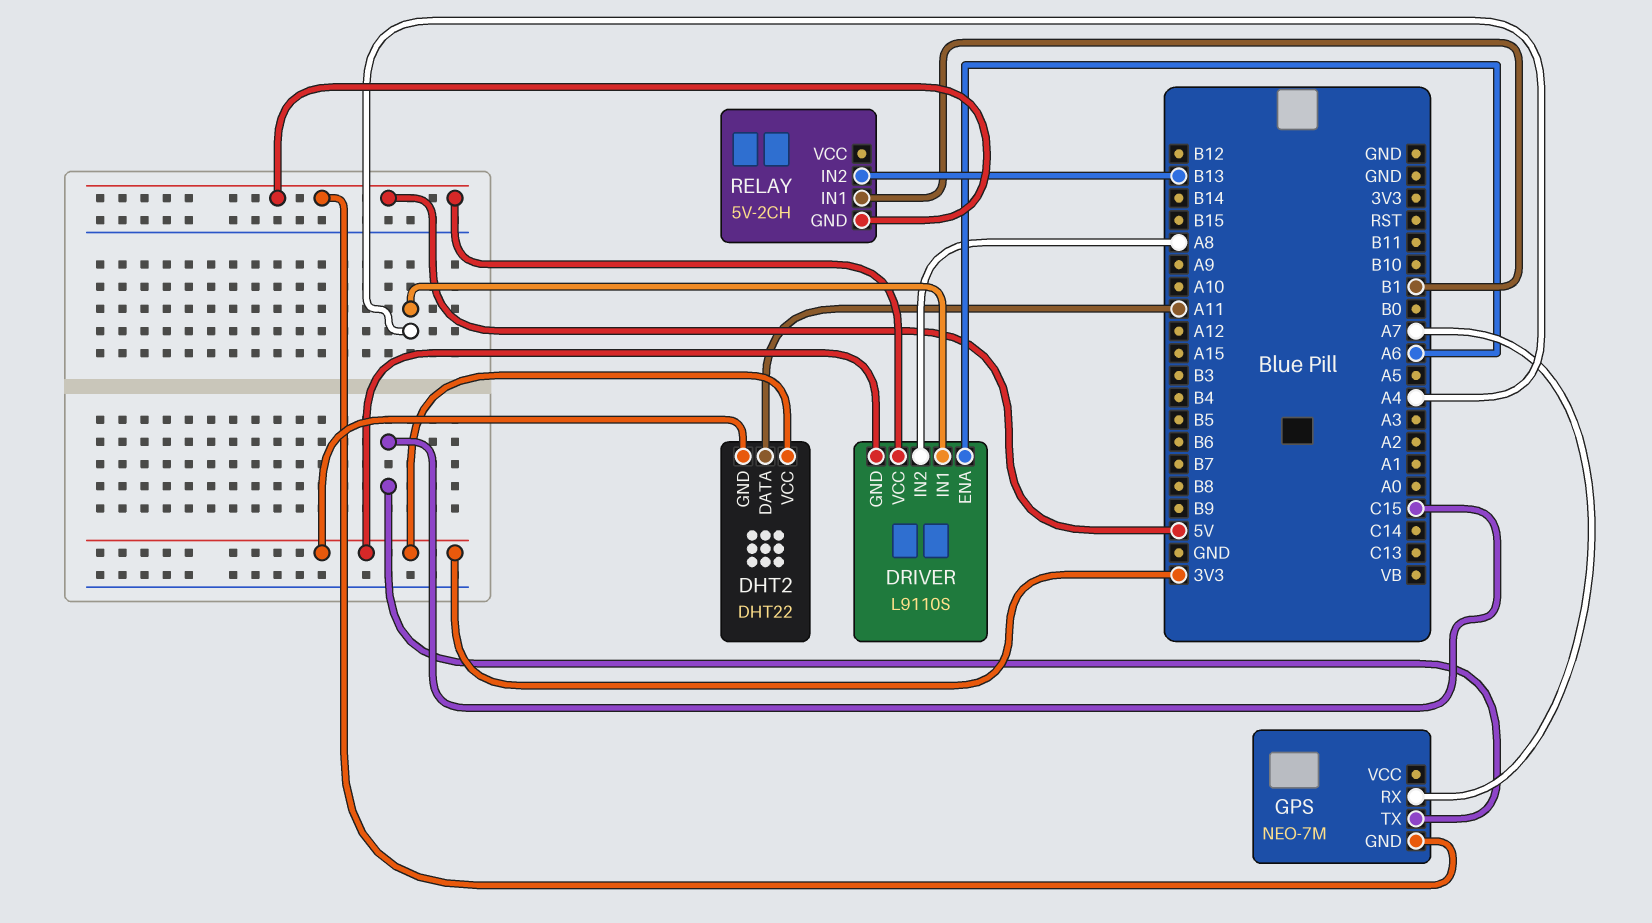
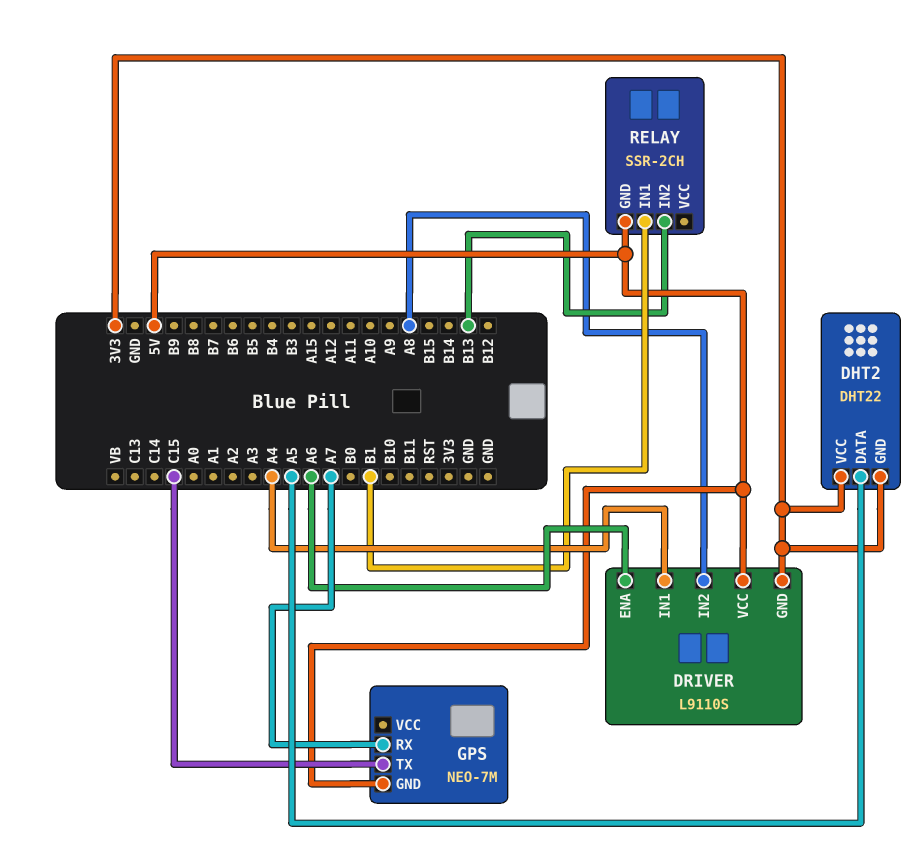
DHT2 pin DATA: A11 -> A5
RELAY: 5V-2CH -> SSR-2CH

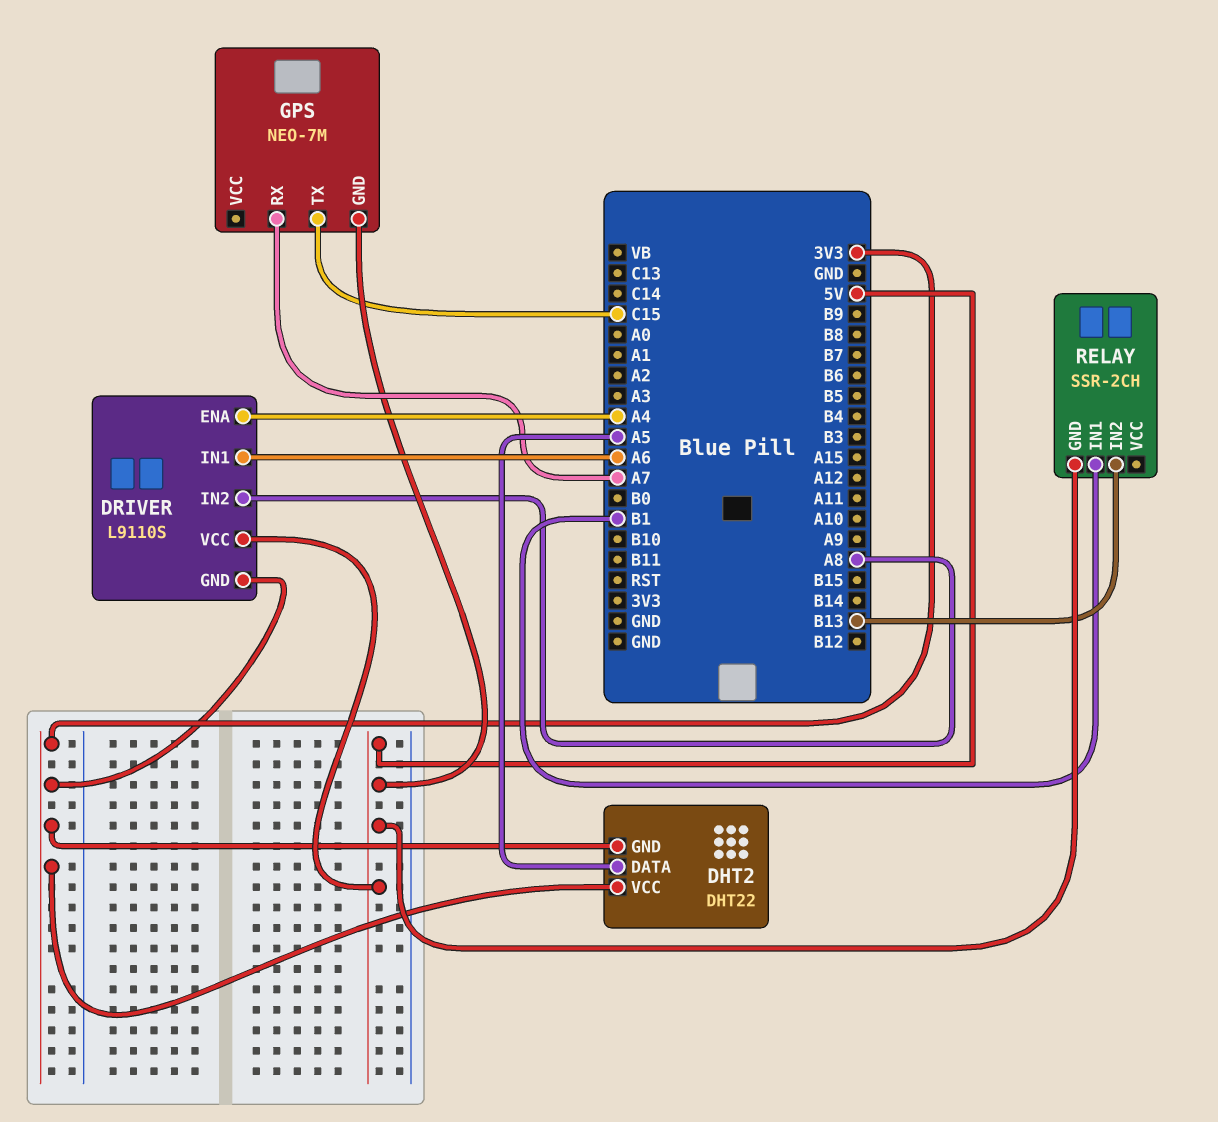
DRIVER pin ENA: A6 -> A4
DRIVER pin IN1: A4 -> A6

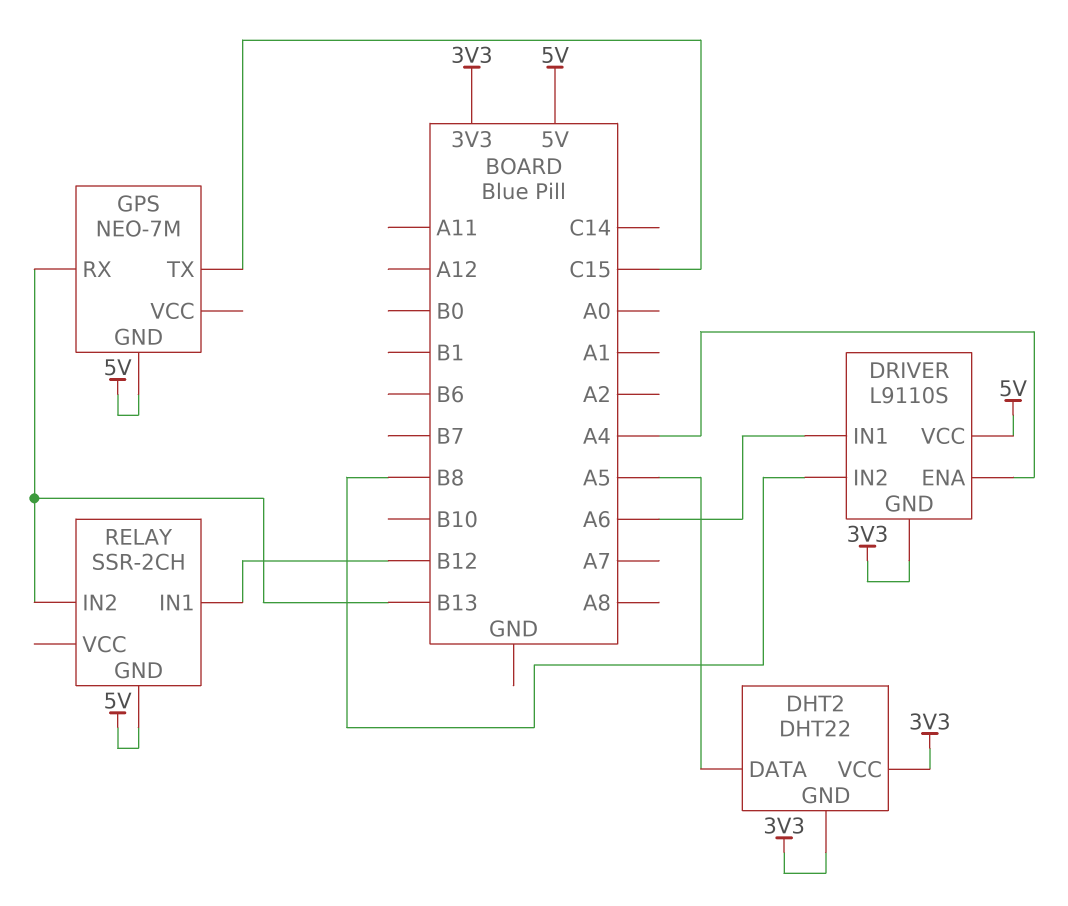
DRIVER pin IN2: A8 -> B8
GPS pin RX: A7 -> B13
RELAY pin IN1: B1 -> B12

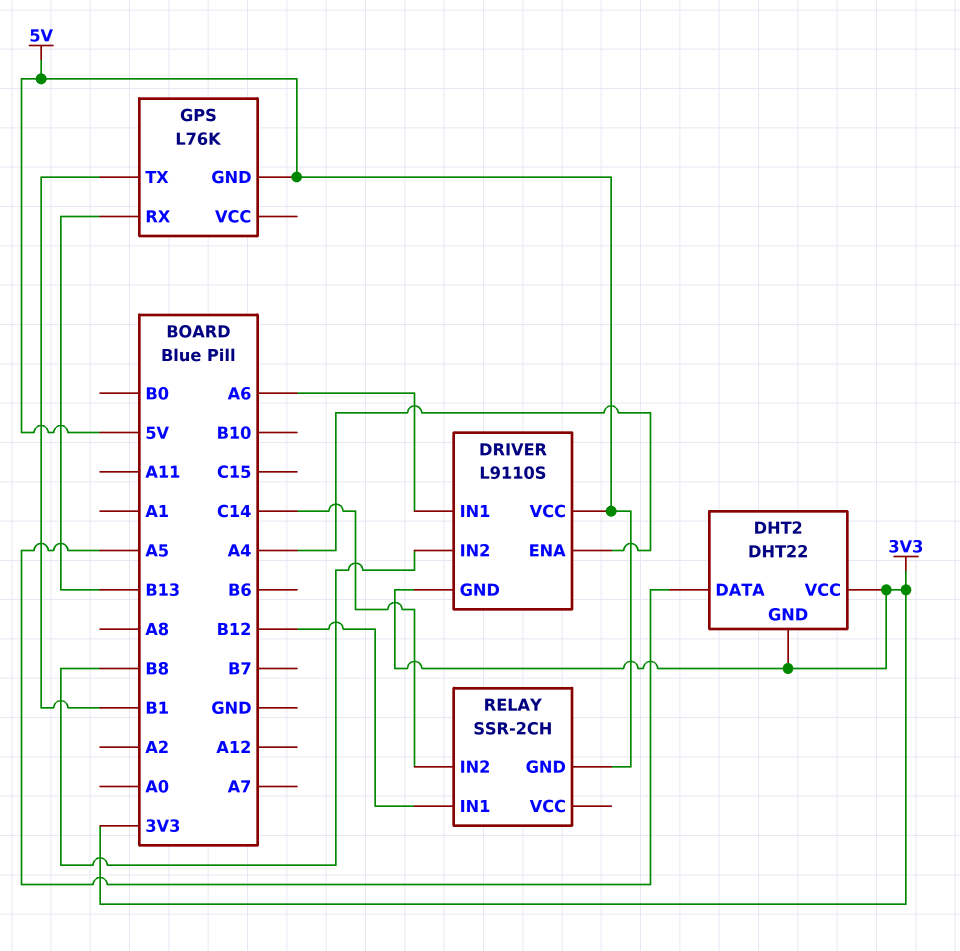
GPS: NEO-7M -> L76K
GPS pin TX: C15 -> B1
RELAY pin IN2: B13 -> C14

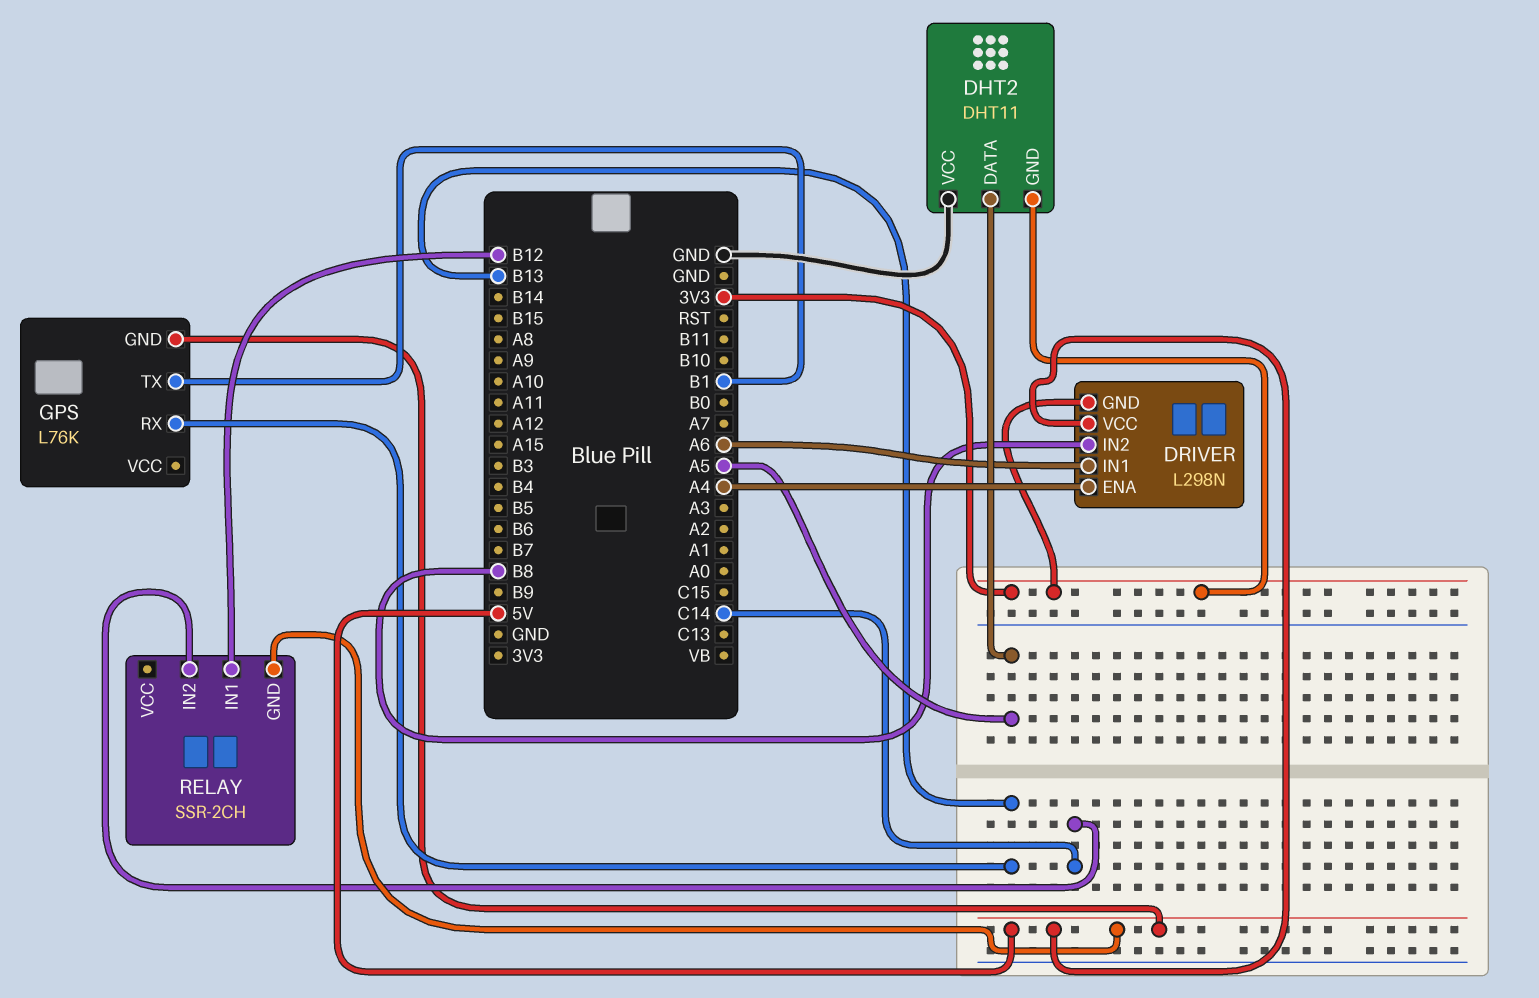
DHT2: DHT22 -> DHT11
DHT2 pin VCC: 3V3 -> GND
DRIVER: L9110S -> L298N

